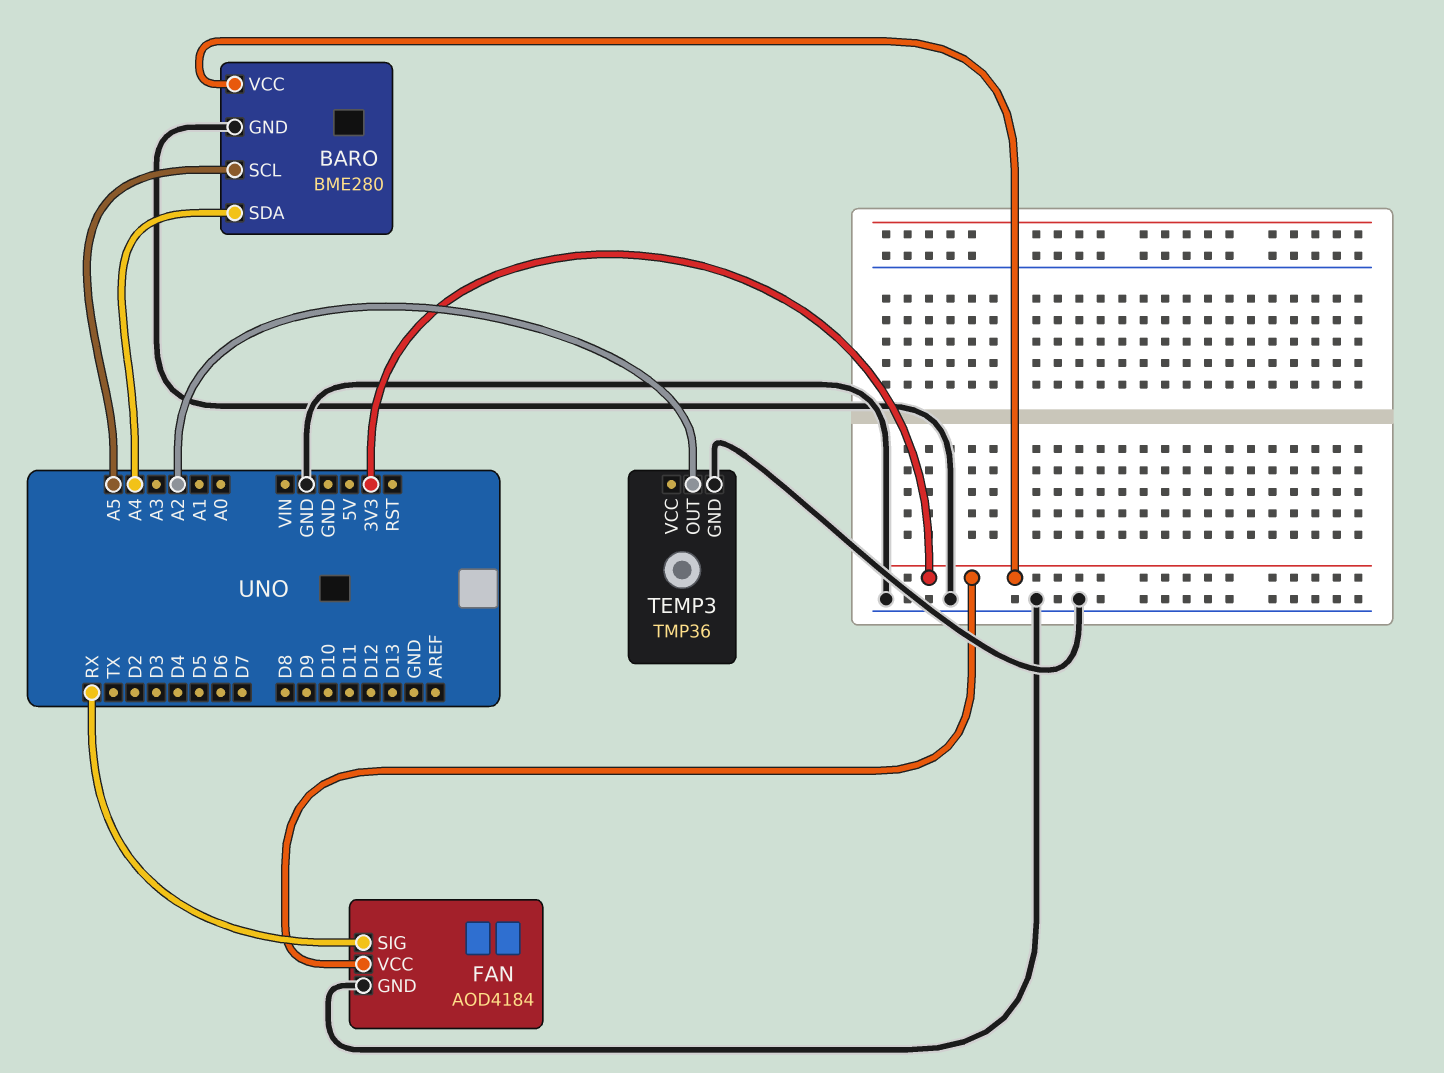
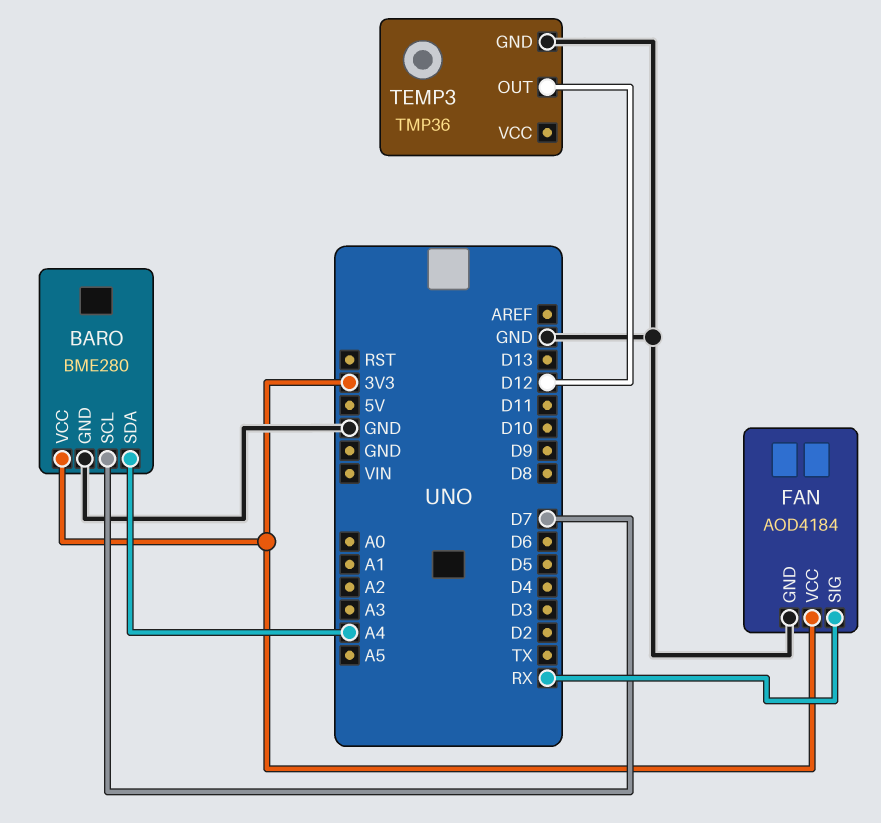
BARO pin SCL: A5 -> D7
TEMP3 pin OUT: A2 -> D12

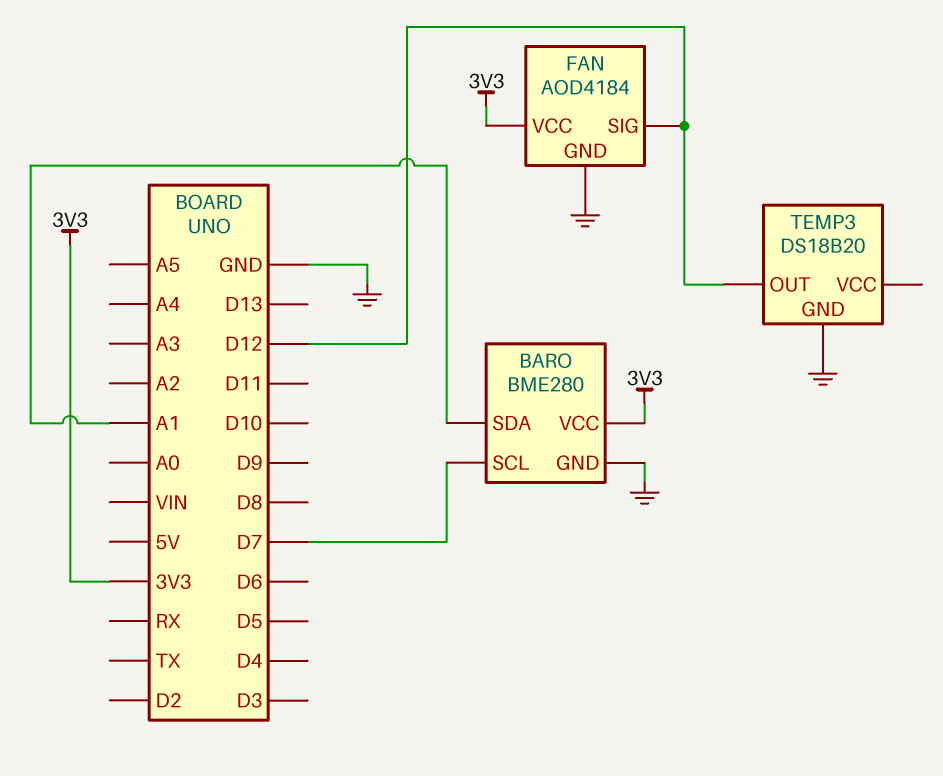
BARO pin SDA: A4 -> A1
FAN pin SIG: RX -> D12
TEMP3: TMP36 -> DS18B20

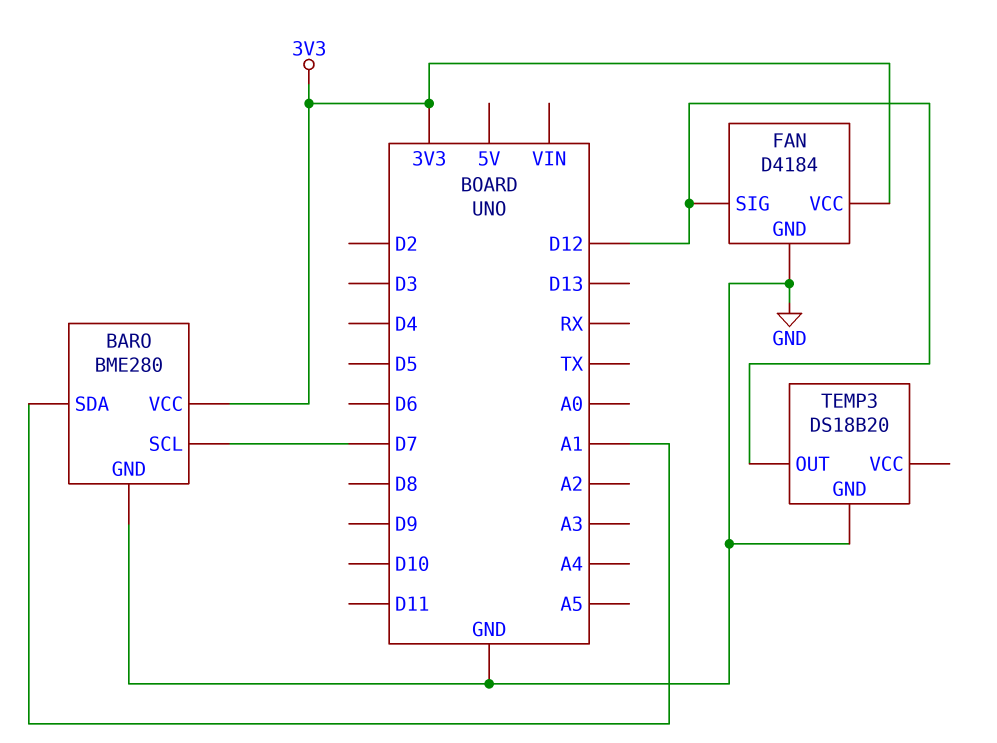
FAN: AOD4184 -> D4184

